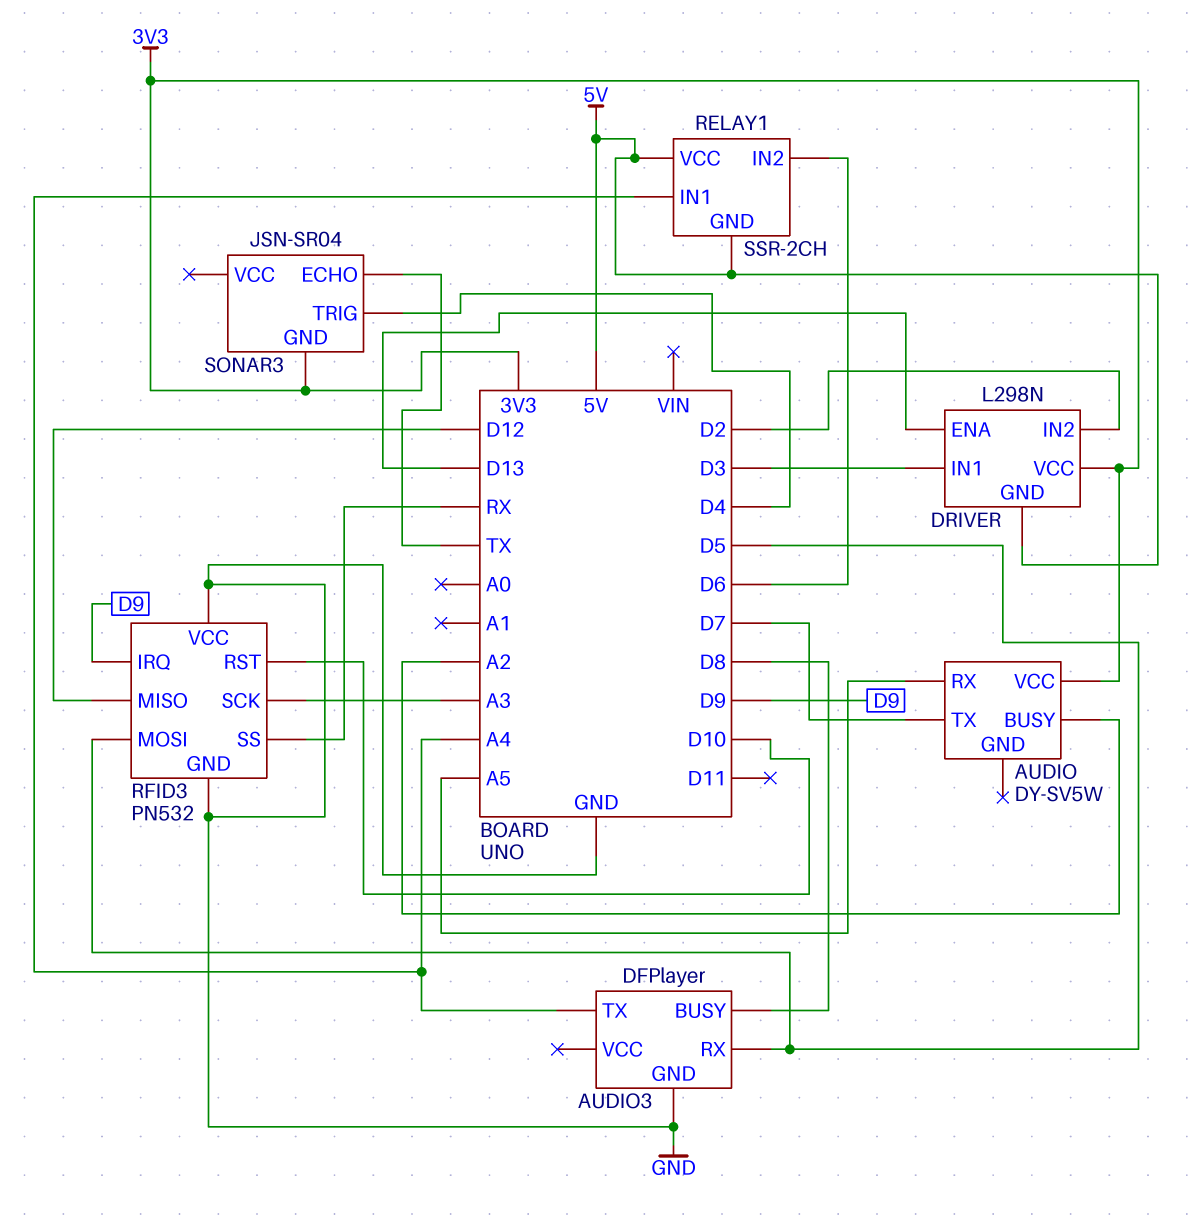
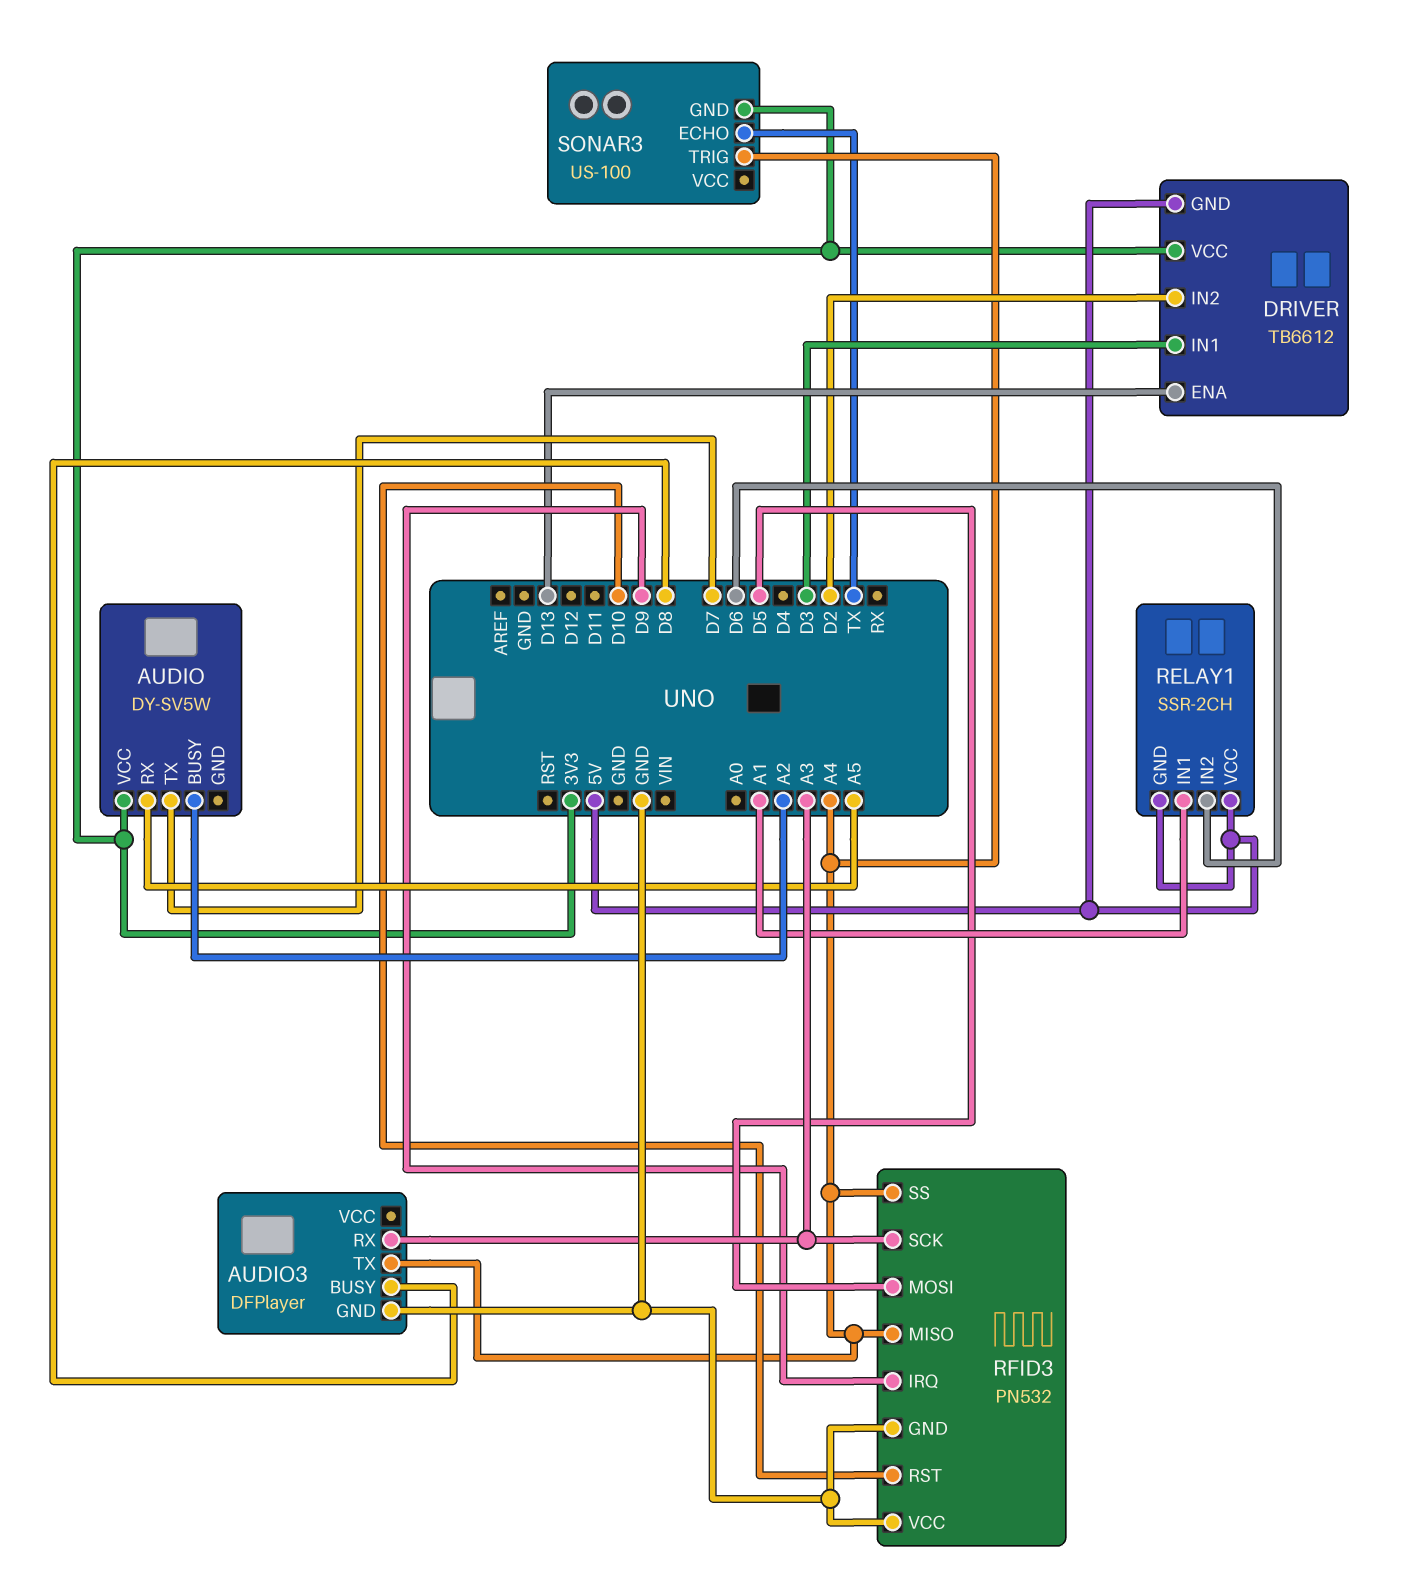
AUDIO3 pin RX: D5 -> A3
DRIVER: L298N -> TB6612
RELAY1 pin IN1: A4 -> A1
RFID3 pin MISO: D12 -> A4
RFID3 pin SS: RX -> A4
SONAR3: JSN-SR04 -> US-100
SONAR3 pin TRIG: D4 -> A4

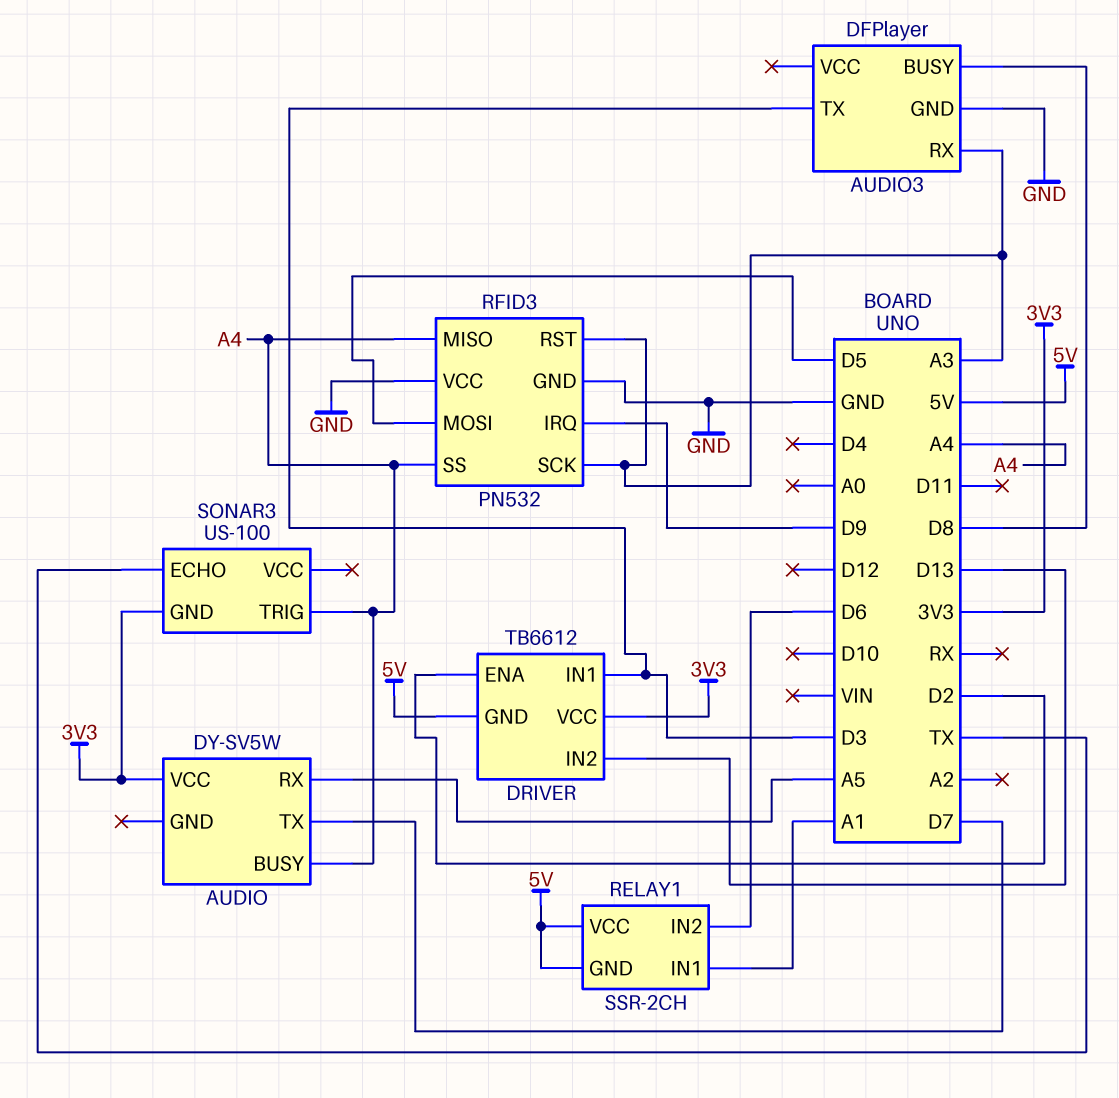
AUDIO pin BUSY: A2 -> A4
AUDIO3 pin TX: A4 -> D3
DRIVER pin ENA: D13 -> D2
DRIVER pin IN2: D2 -> D13
RFID3 pin RST: D10 -> A3

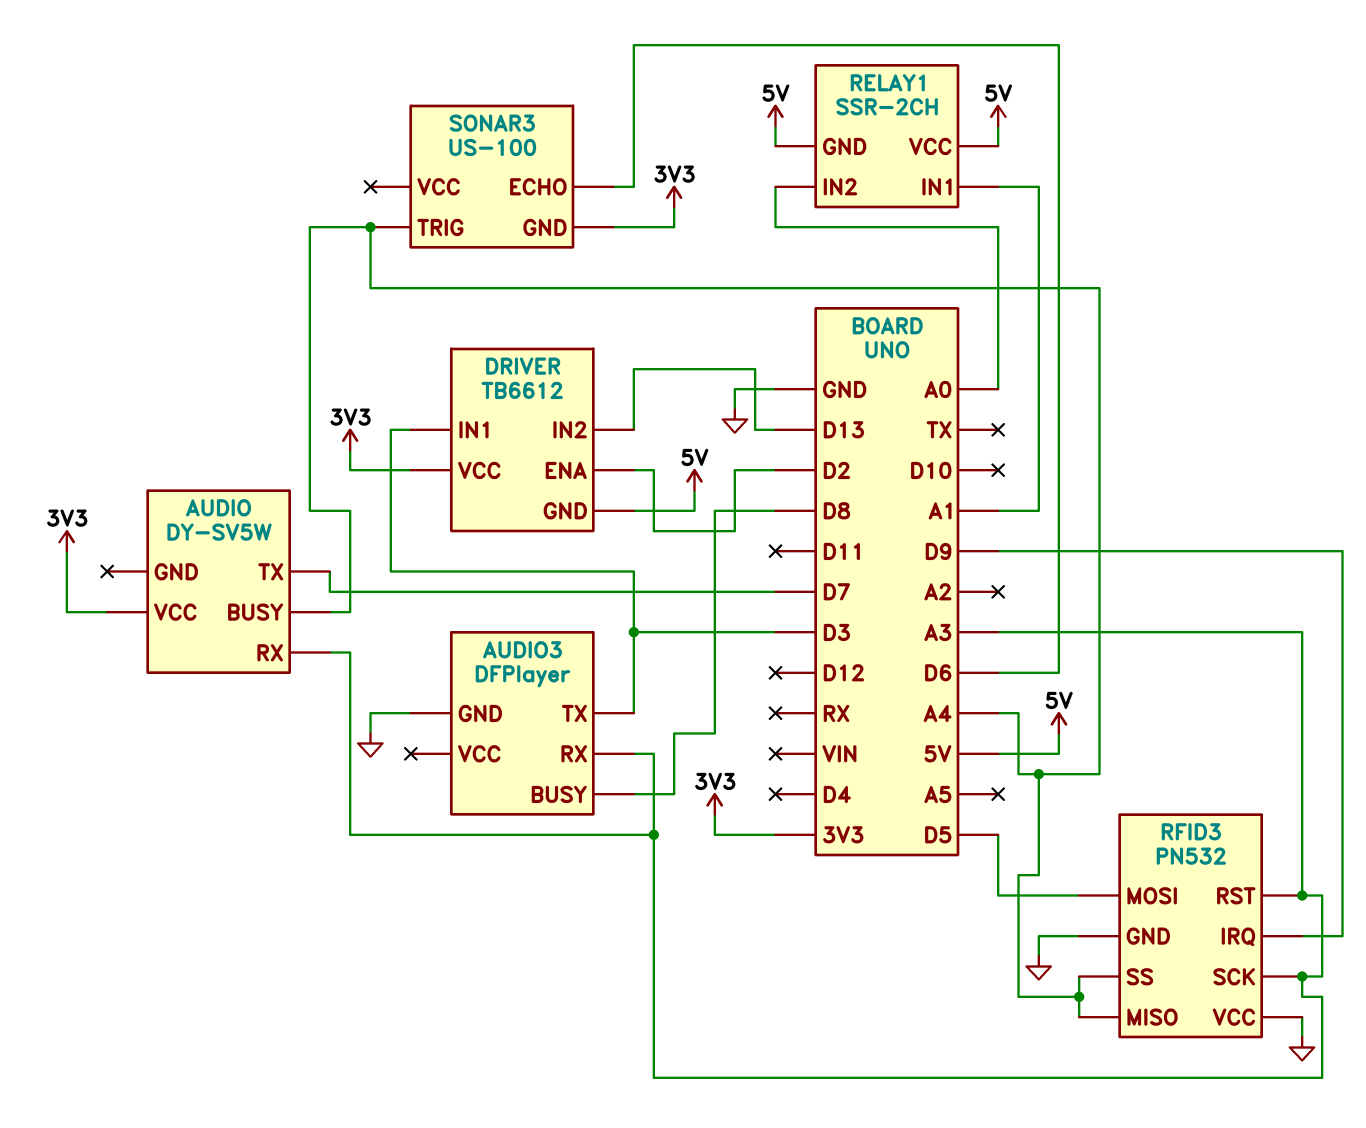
AUDIO pin RX: A5 -> A3
RELAY1 pin IN2: D6 -> A0
SONAR3 pin ECHO: TX -> D6

